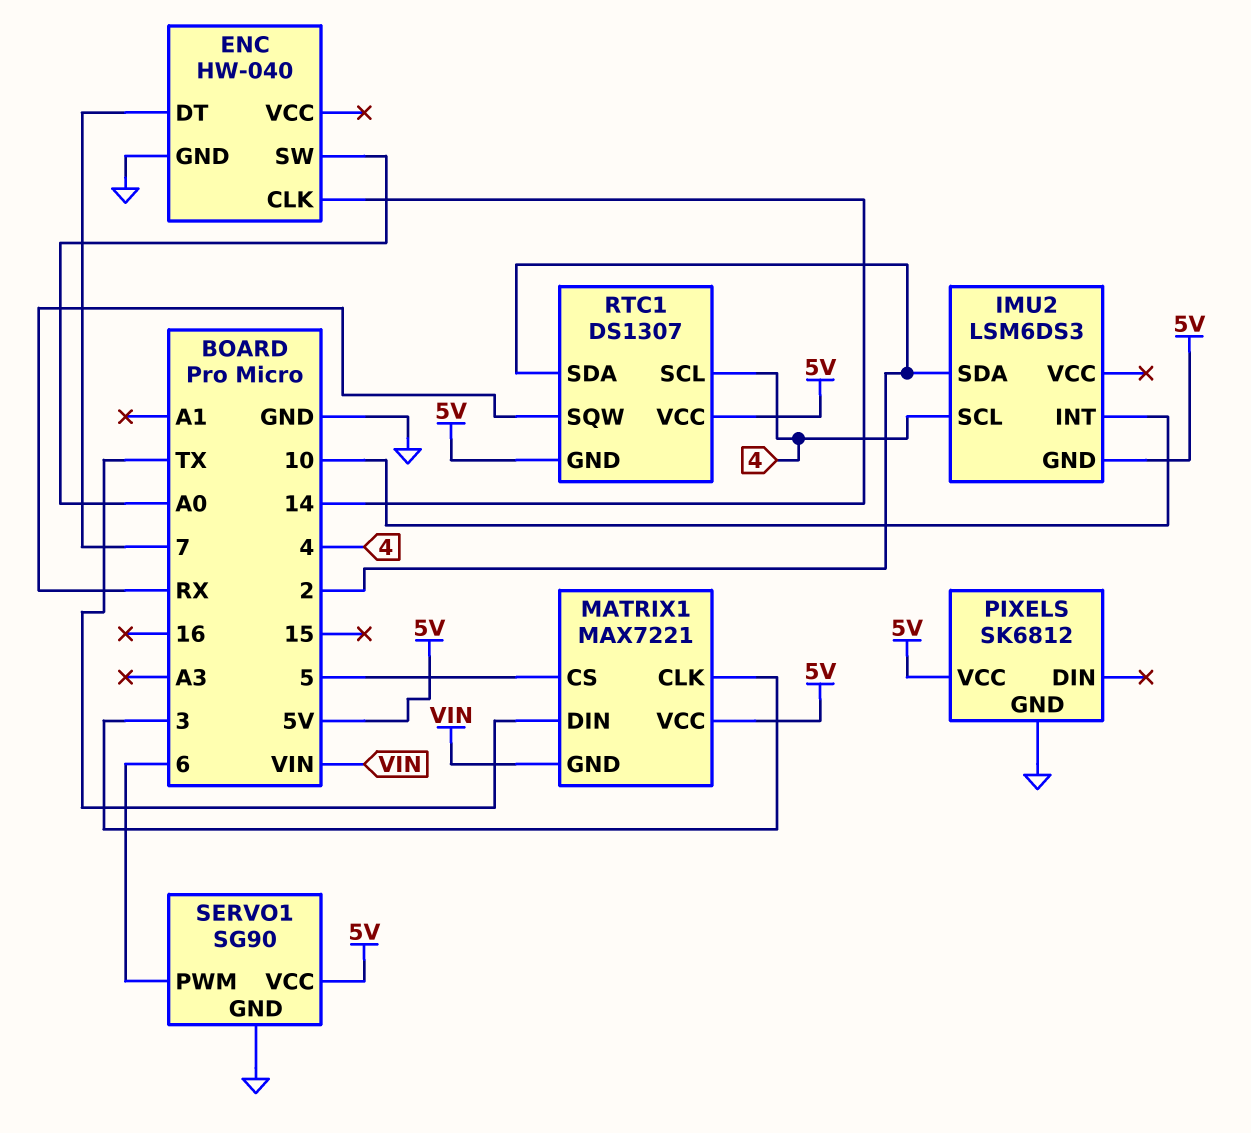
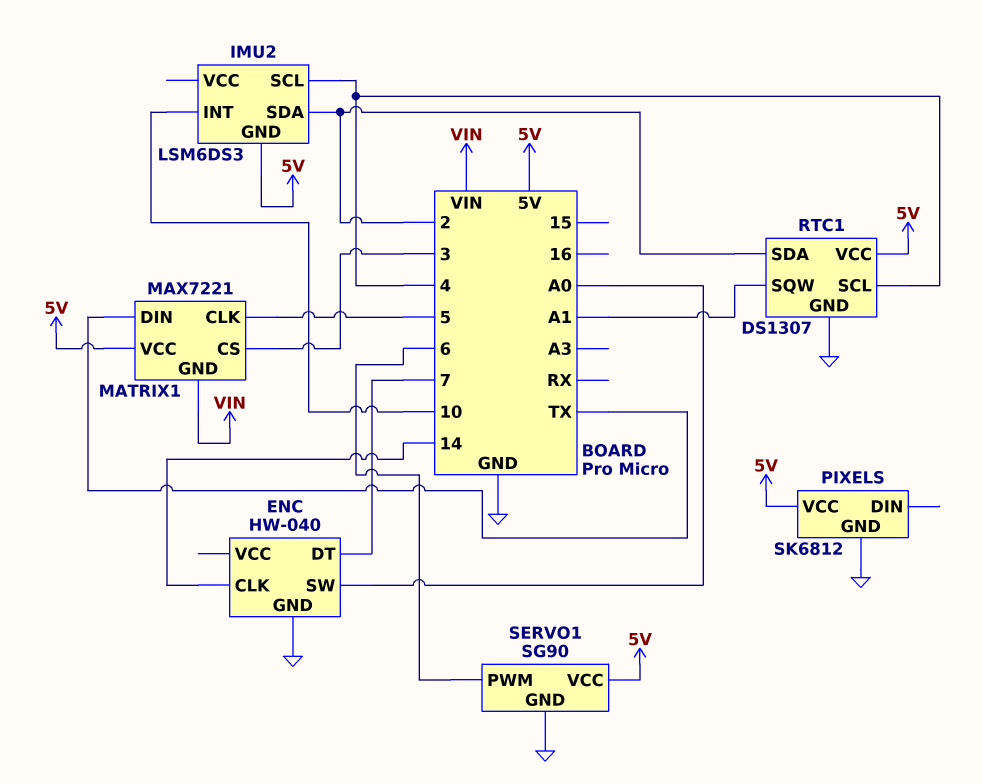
MATRIX1 pin CLK: 3 -> 5
MATRIX1 pin CS: 5 -> 3
RTC1 pin GND: 5V -> GND
RTC1 pin SQW: RX -> A1

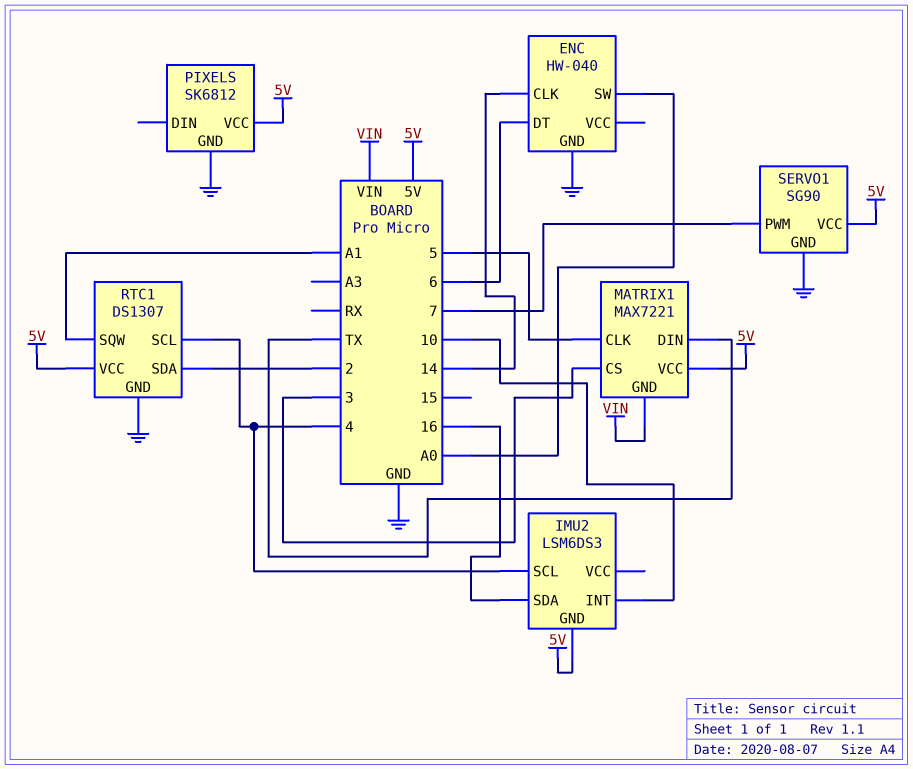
ENC pin DT: 7 -> 6
IMU2 pin SDA: 2 -> 16
SERVO1 pin PWM: 6 -> 7

